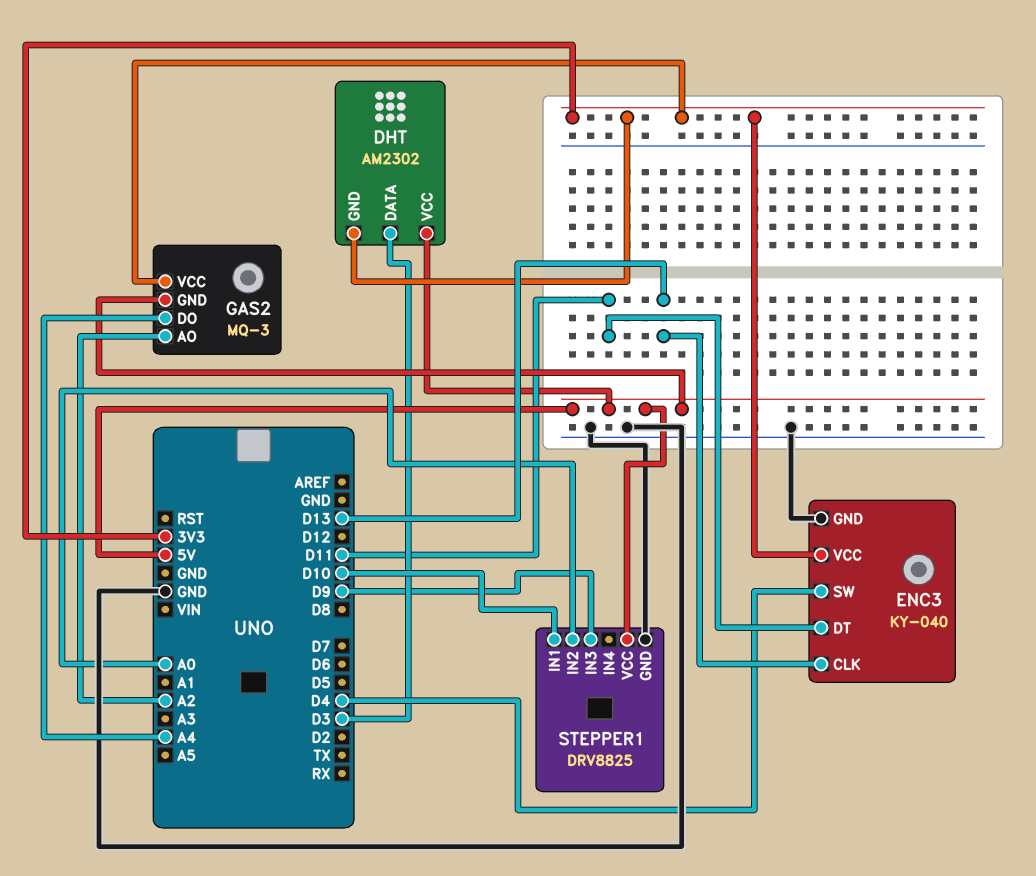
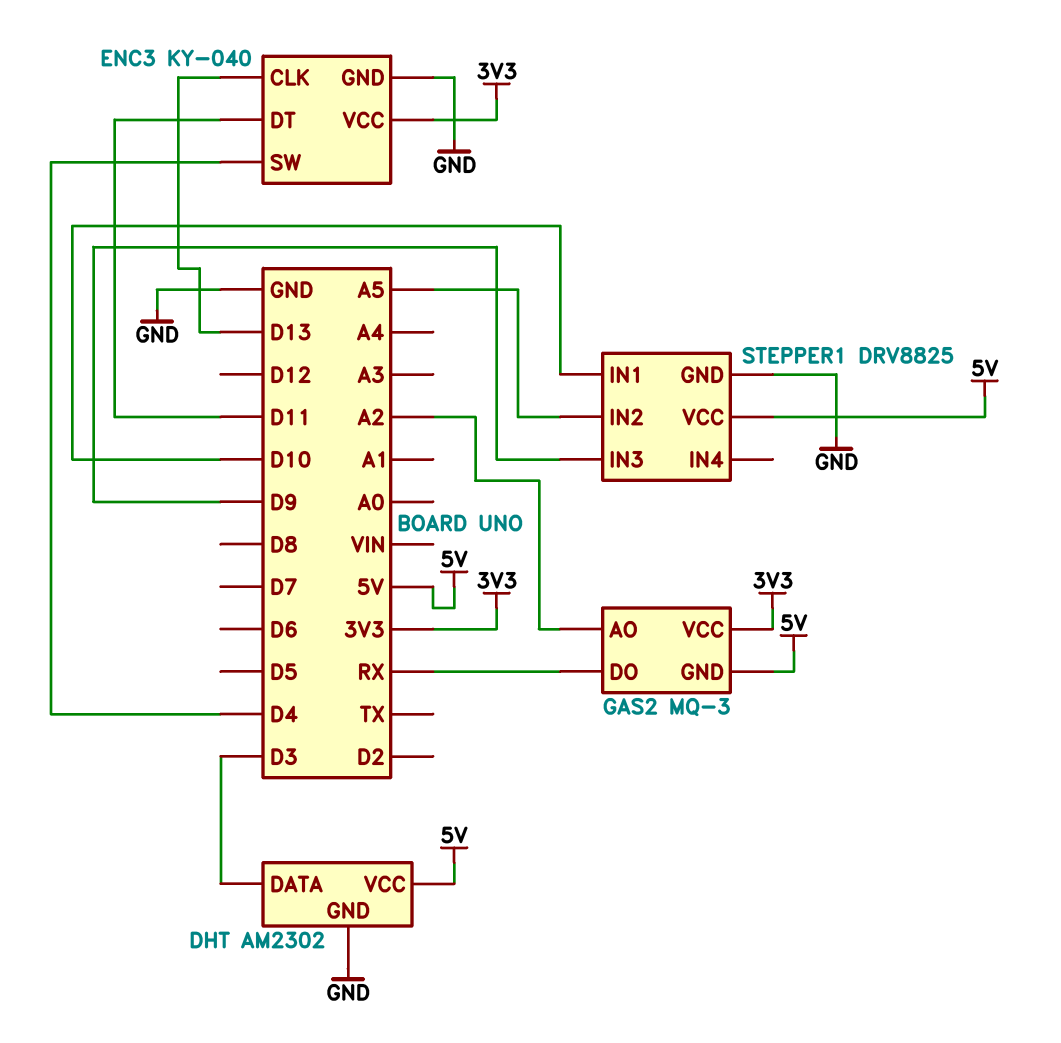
DHT pin GND: 3V3 -> GND
GAS2 pin DO: A4 -> RX
STEPPER1 pin IN2: A0 -> A5

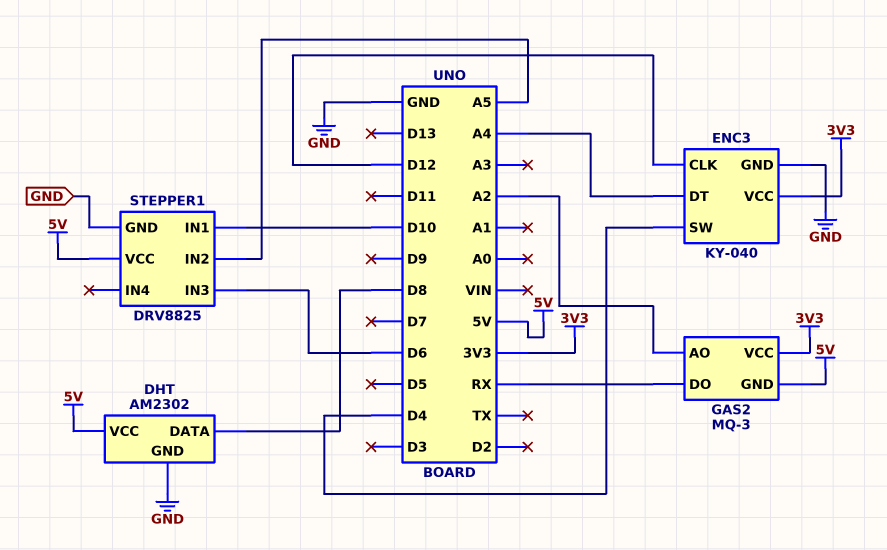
DHT pin DATA: D3 -> D8
ENC3 pin CLK: D13 -> D12
ENC3 pin DT: D11 -> A4
STEPPER1 pin IN3: D9 -> D6

